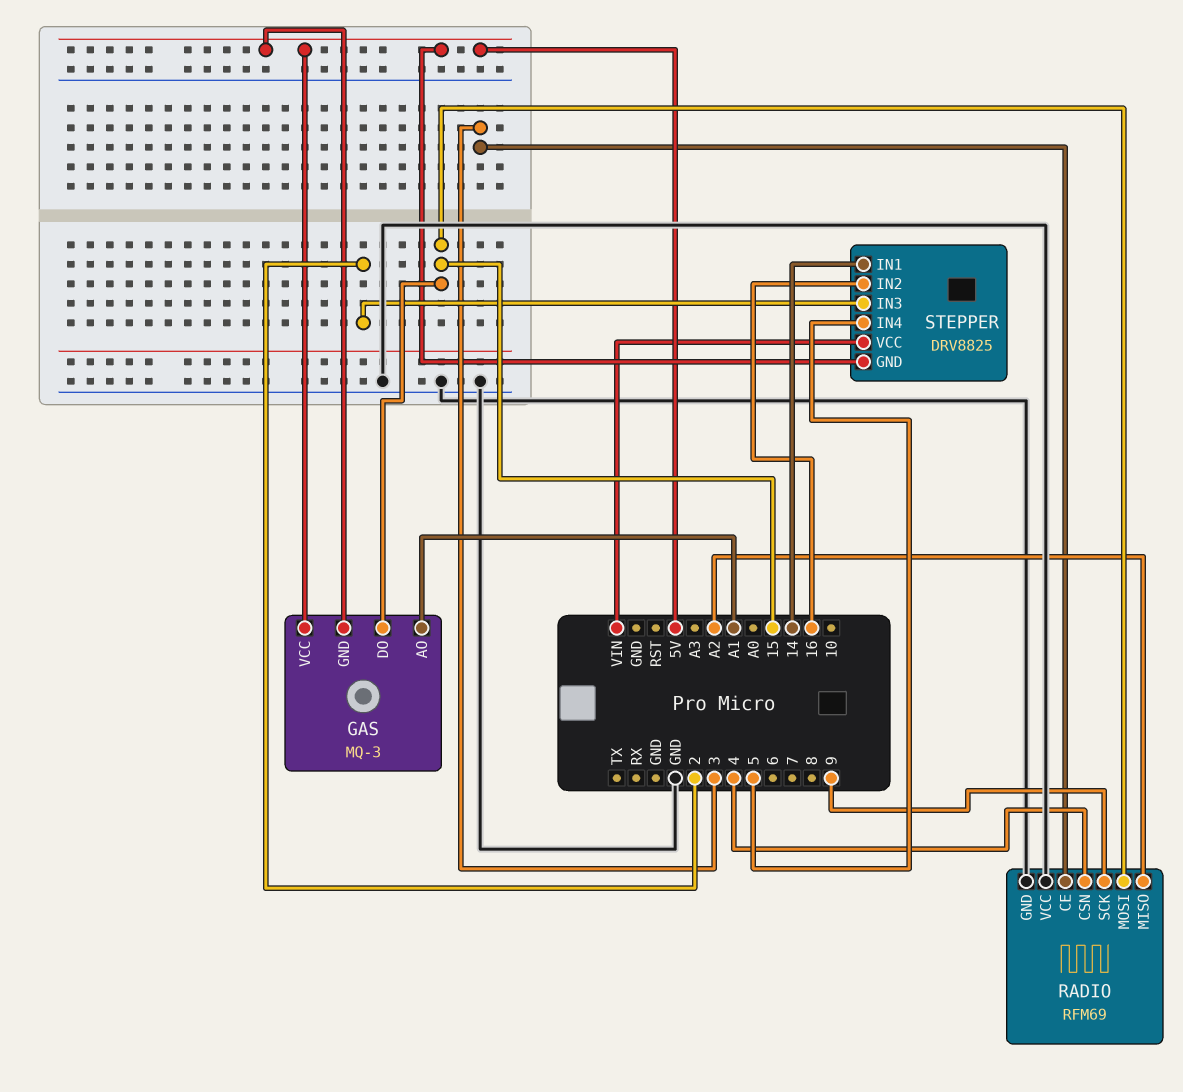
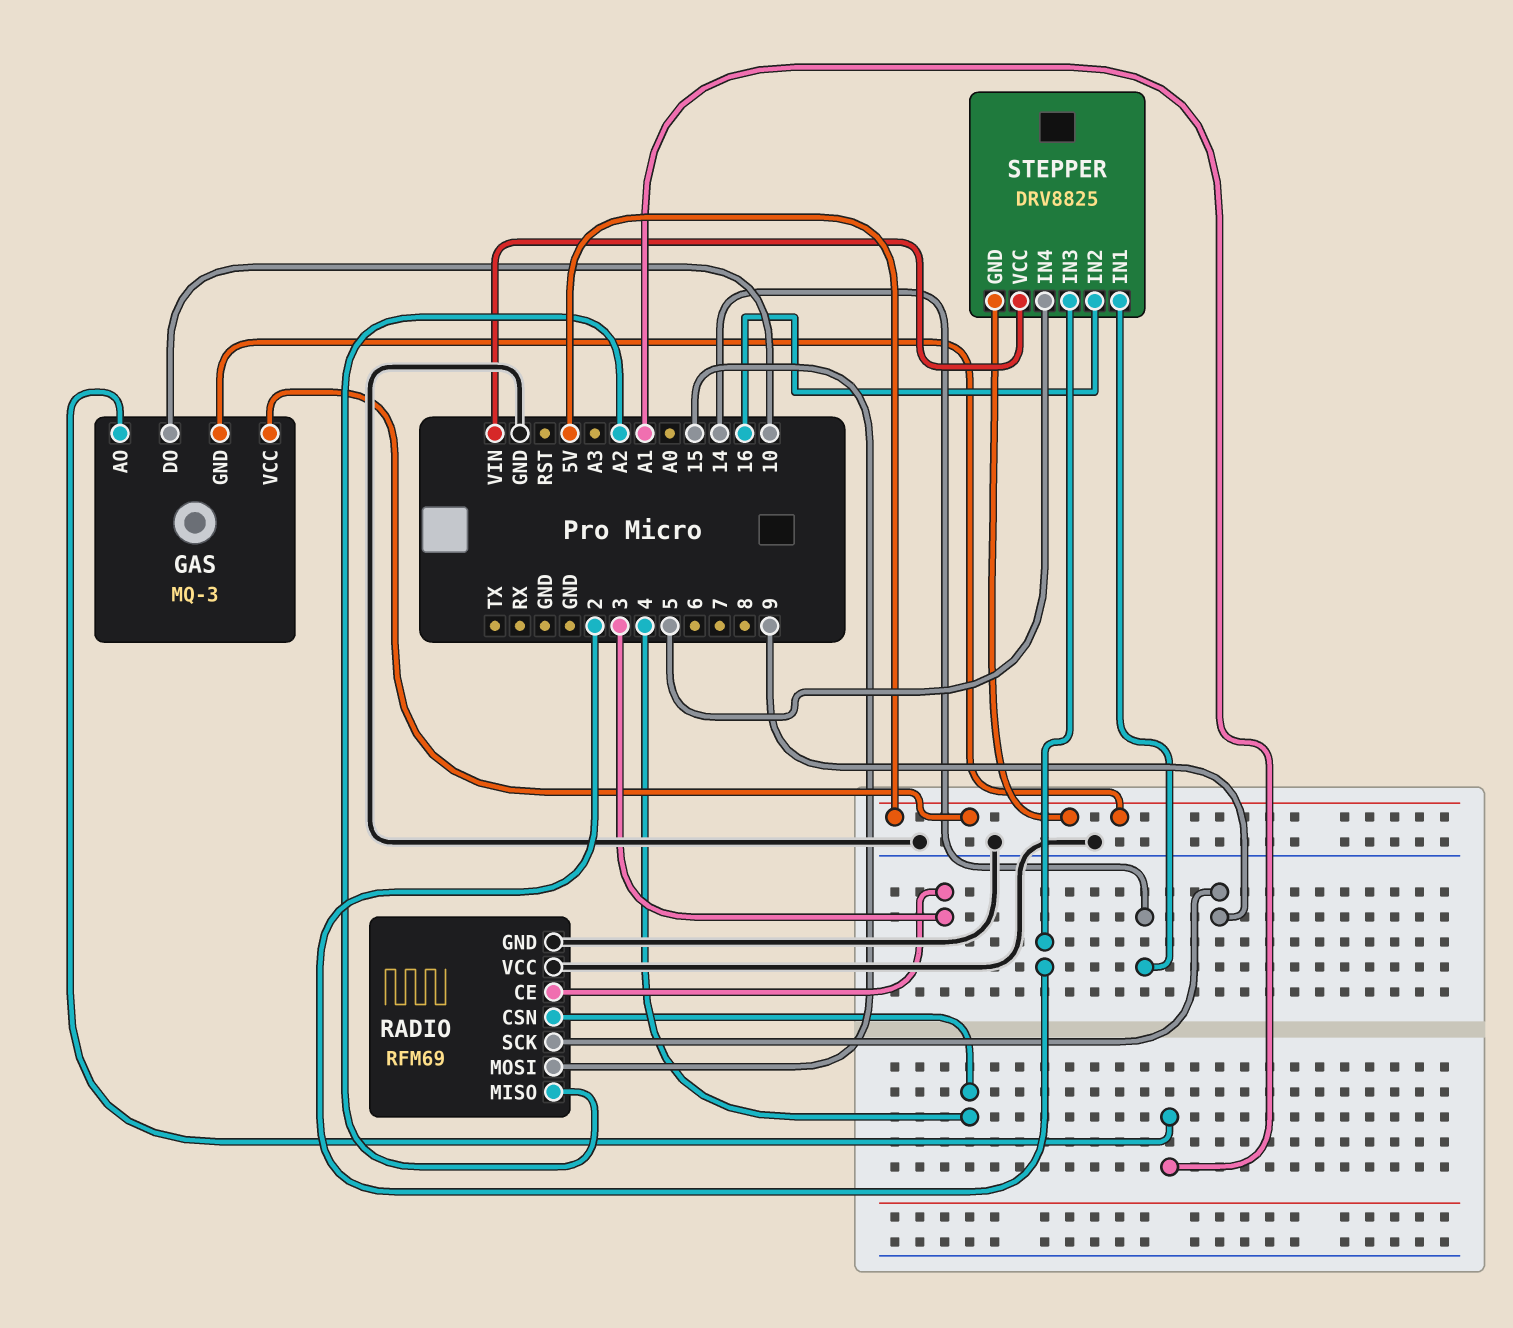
GAS pin DO: 15 -> 10

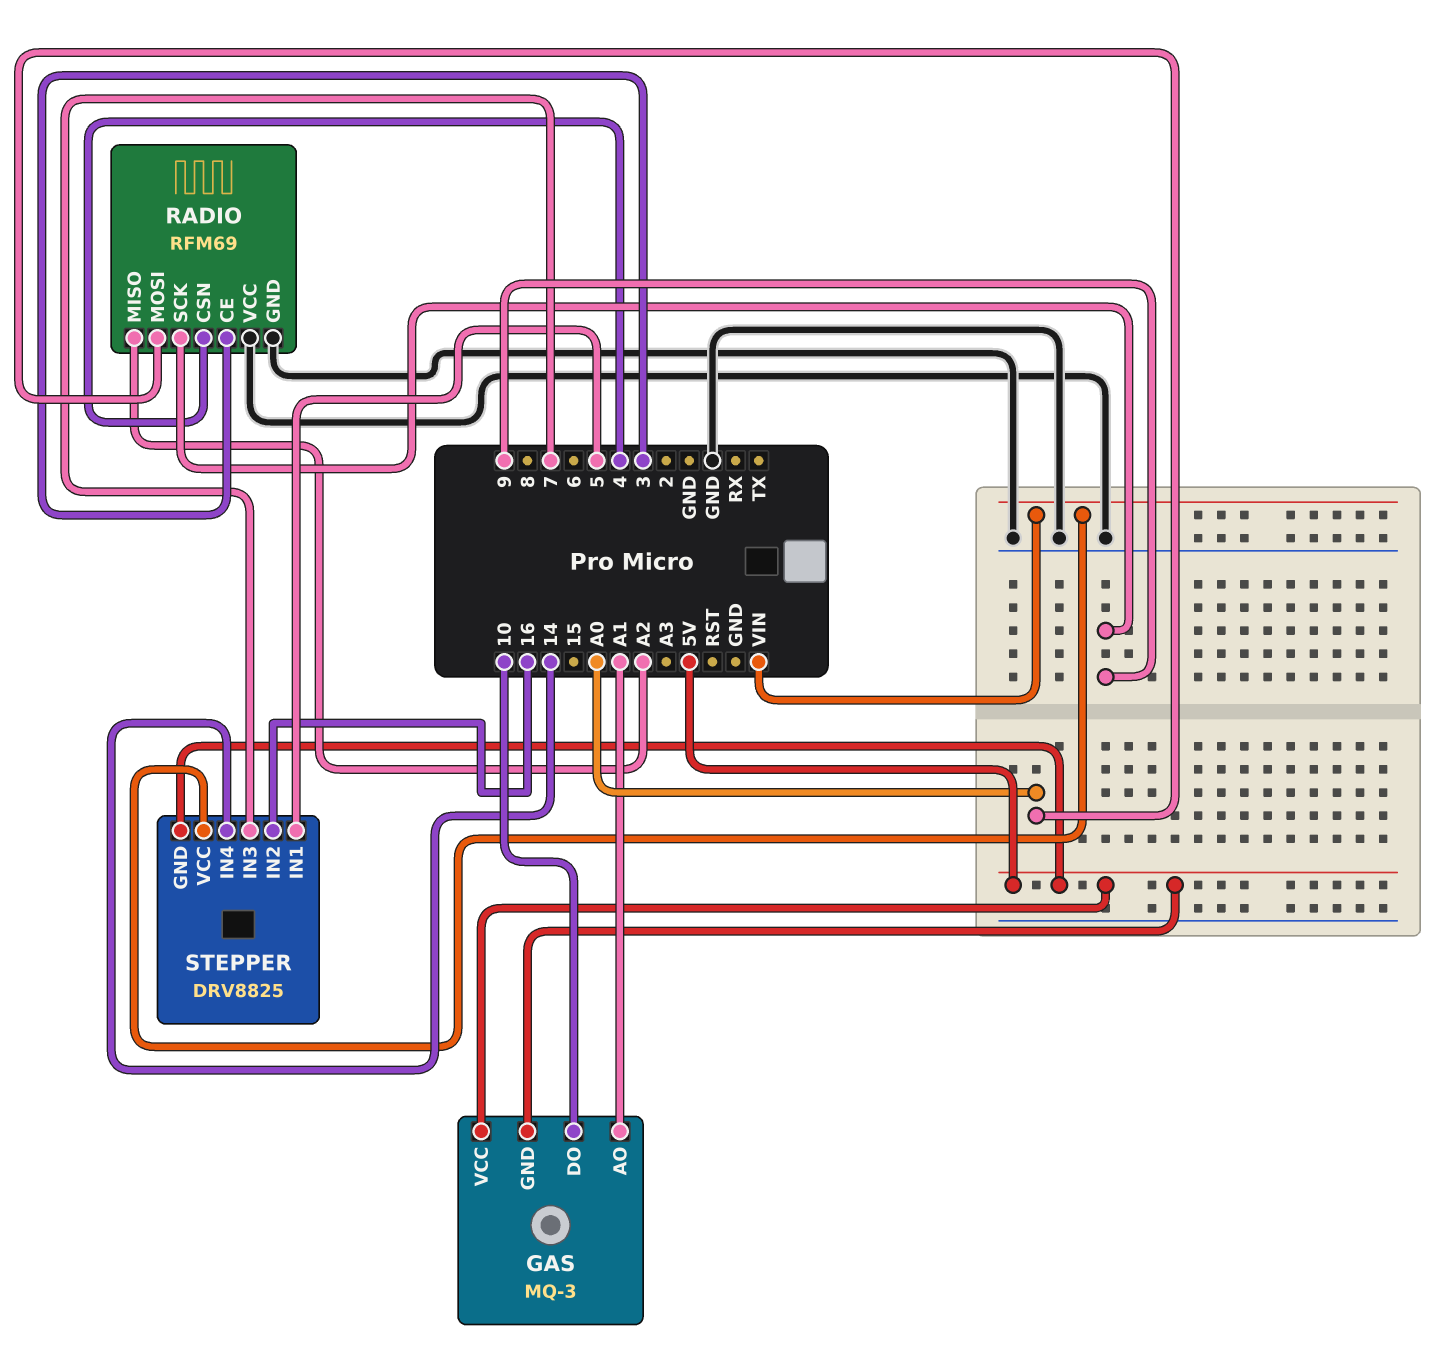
RADIO pin MOSI: 15 -> A0
STEPPER pin IN1: 14 -> 5
STEPPER pin IN3: 2 -> 7
STEPPER pin IN4: 5 -> 14

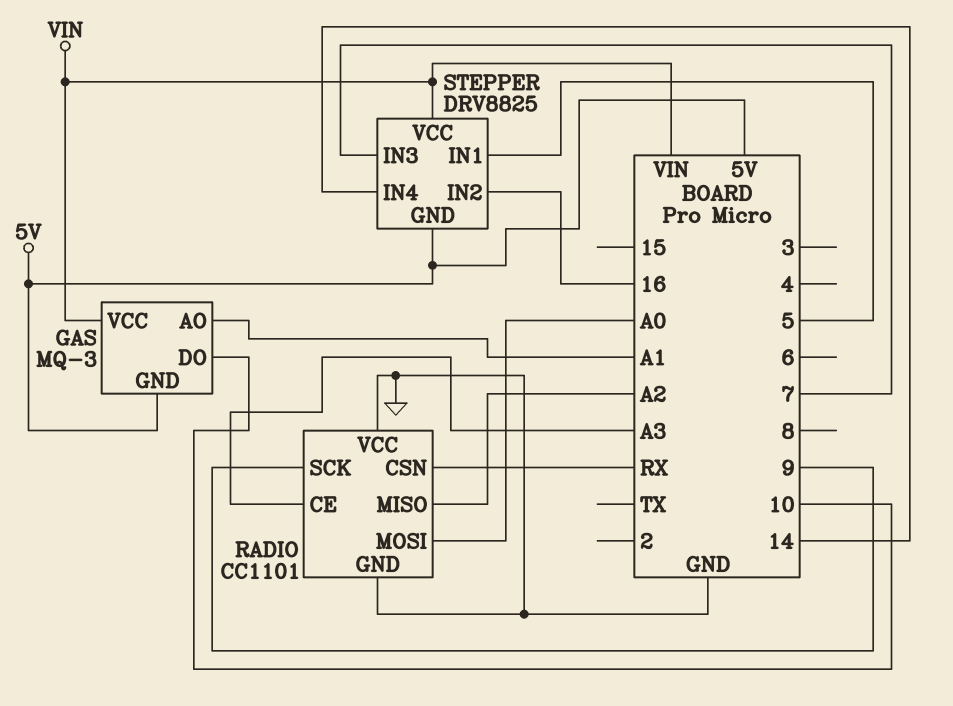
GAS pin VCC: 5V -> VIN
RADIO: RFM69 -> CC1101
RADIO pin CE: 3 -> A3
RADIO pin CSN: 4 -> RX

